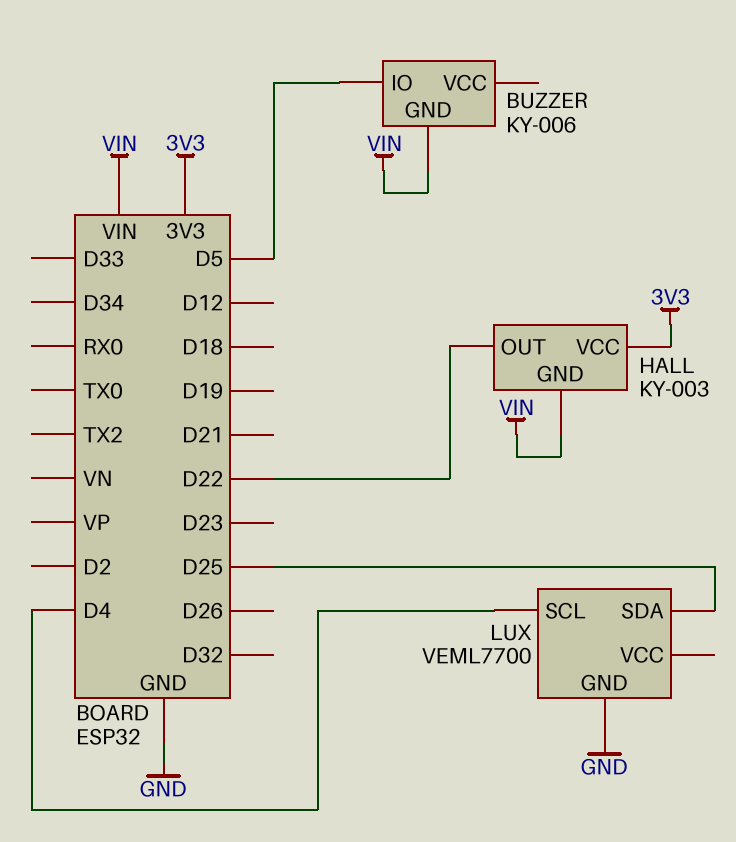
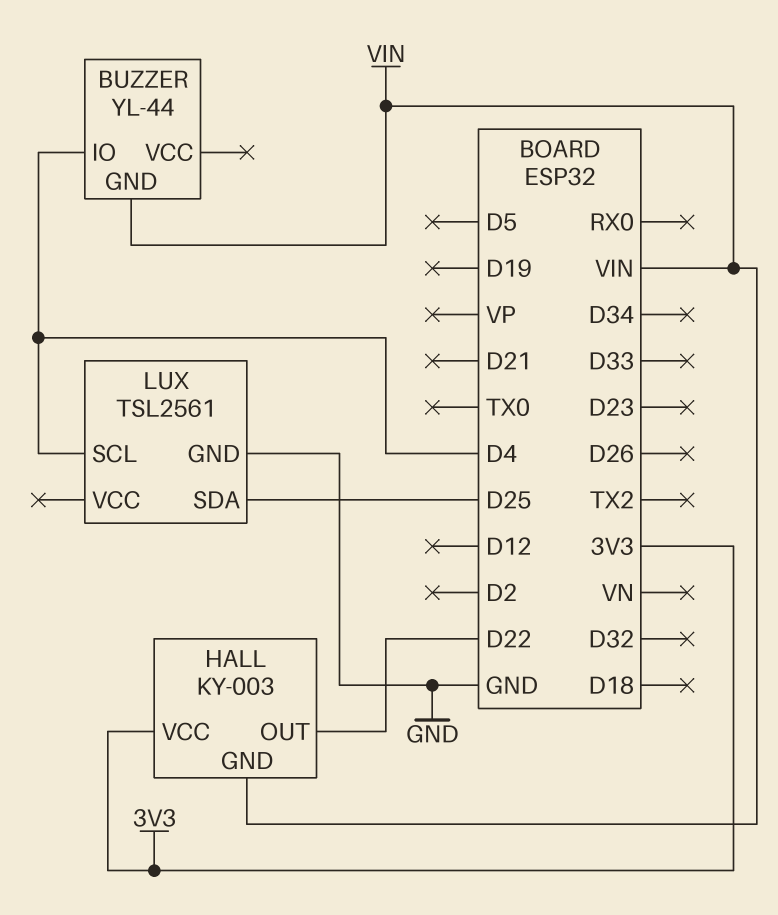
BUZZER: KY-006 -> YL-44
BUZZER pin IO: D5 -> D4
LUX: VEML7700 -> TSL2561

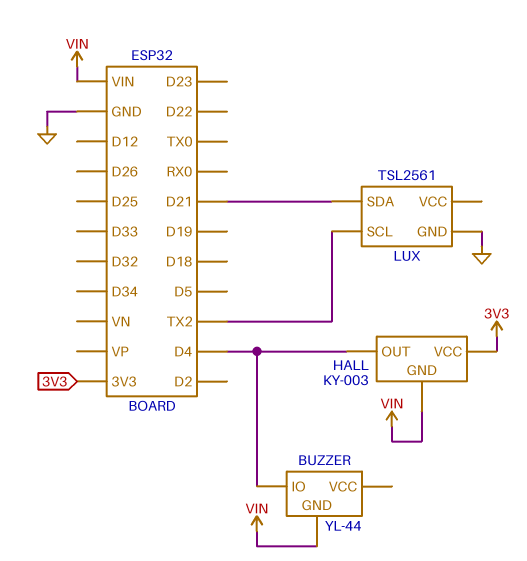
HALL pin OUT: D22 -> D4
LUX pin SCL: D4 -> TX2
LUX pin SDA: D25 -> D21

